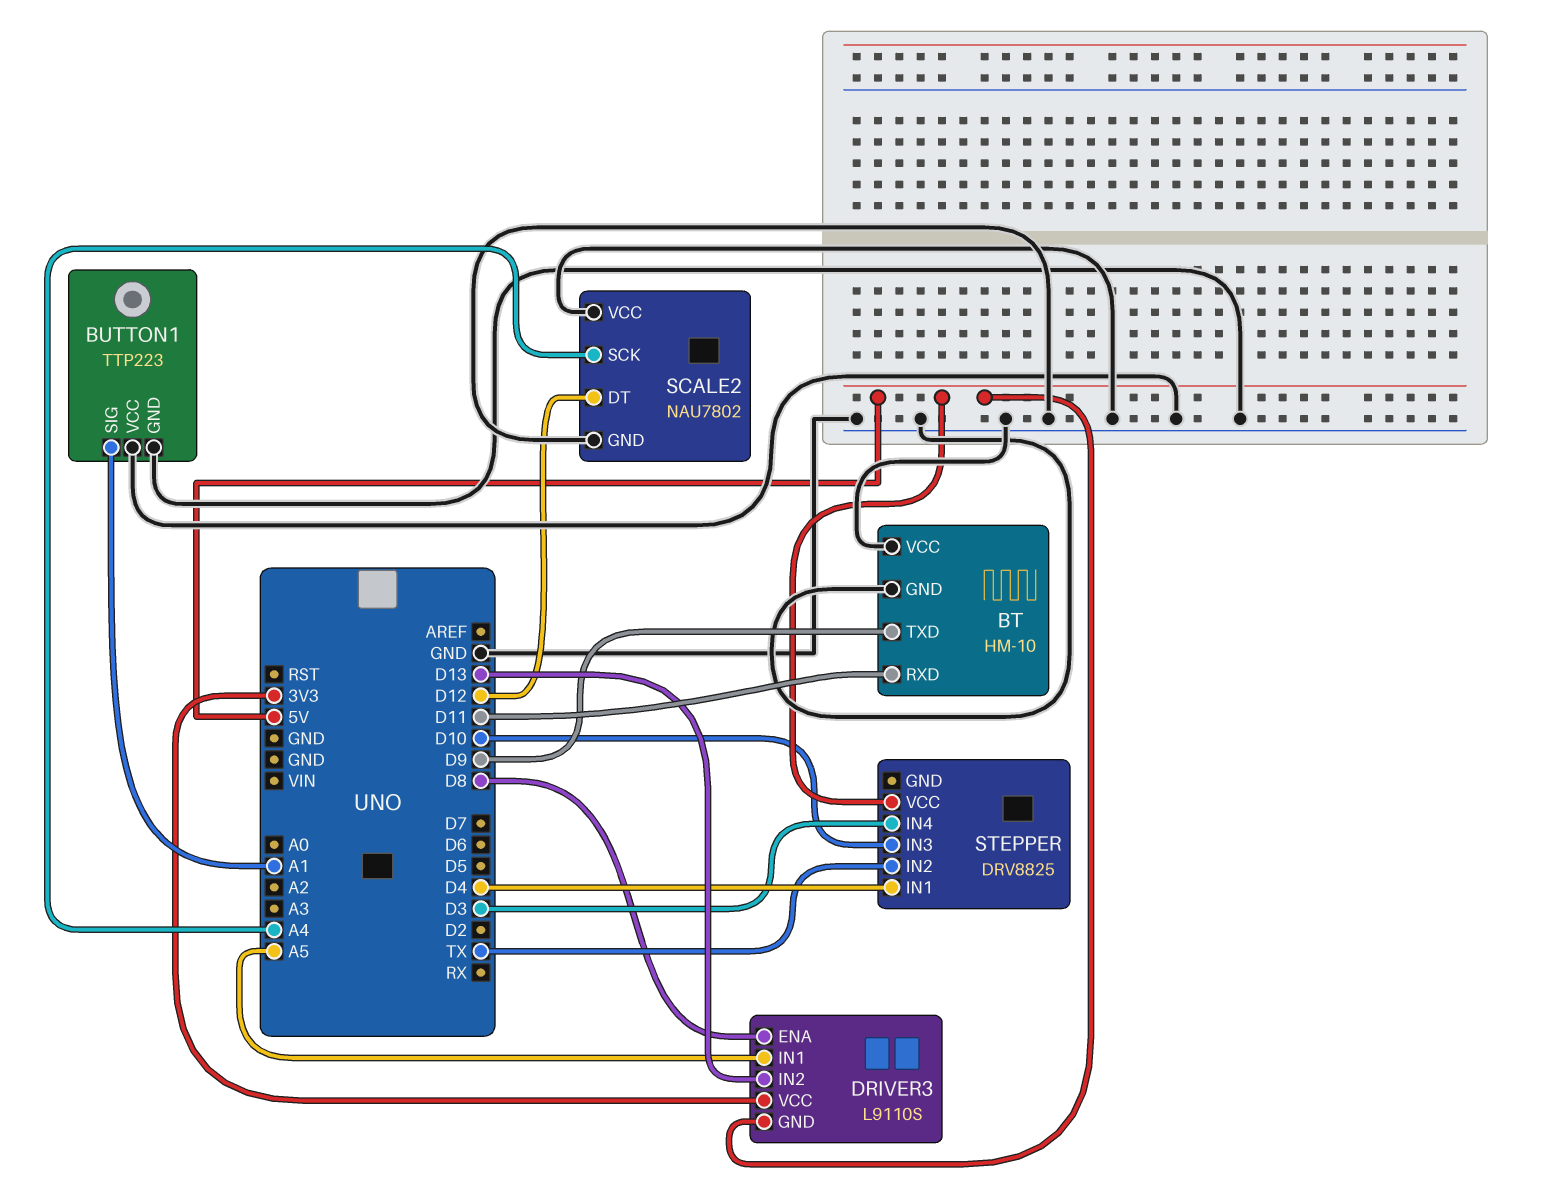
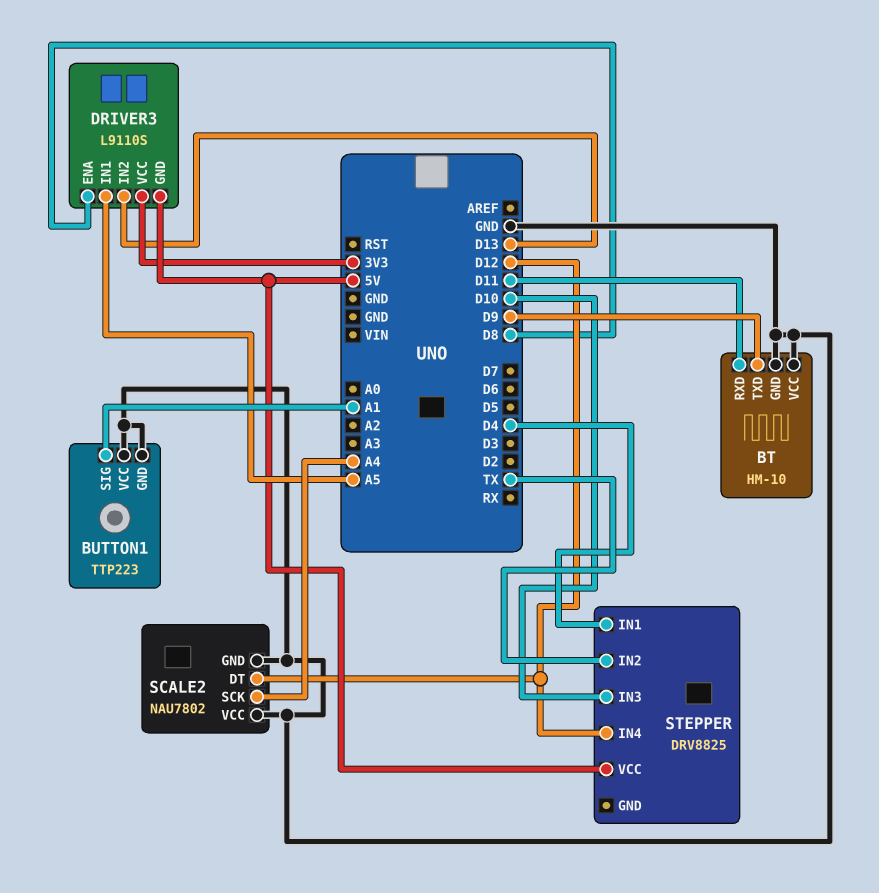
STEPPER pin IN4: D3 -> D12

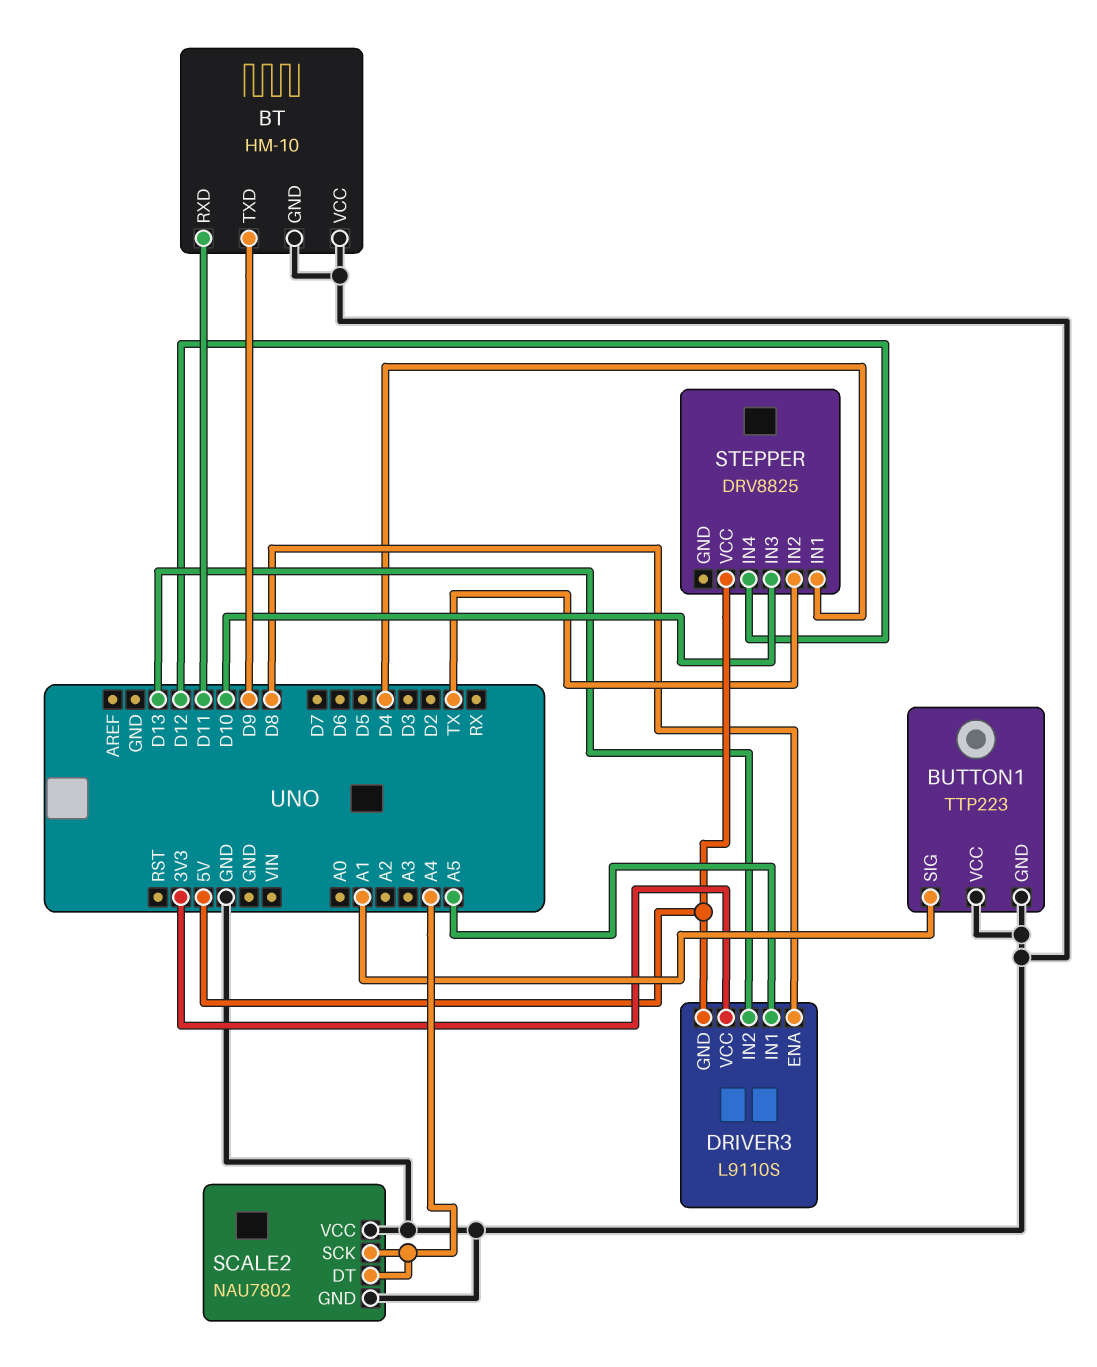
SCALE2 pin DT: D12 -> A4

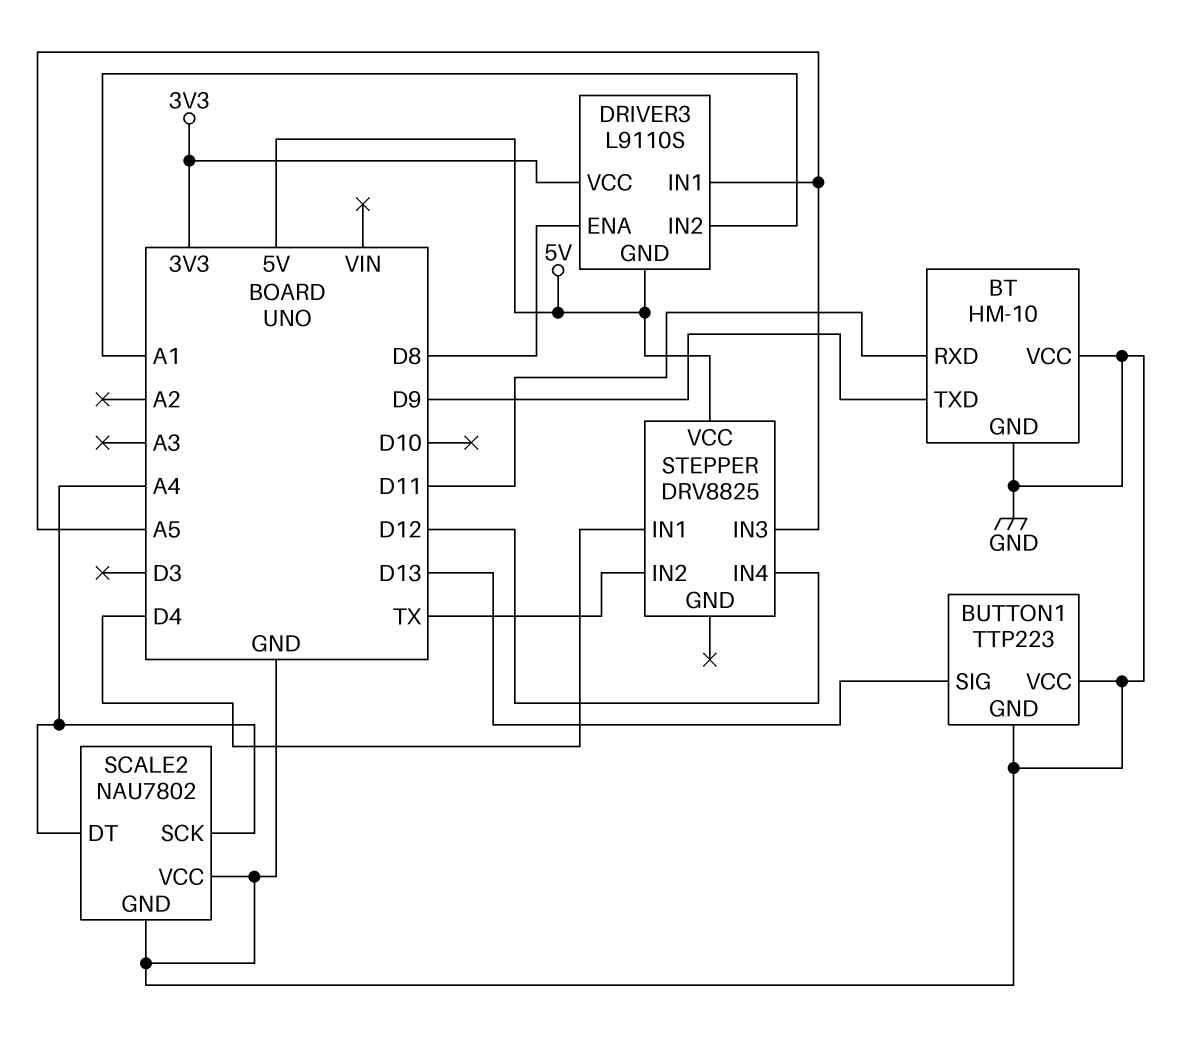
BUTTON1 pin SIG: A1 -> D13
DRIVER3 pin IN2: D13 -> A1
STEPPER pin IN3: D10 -> A5

